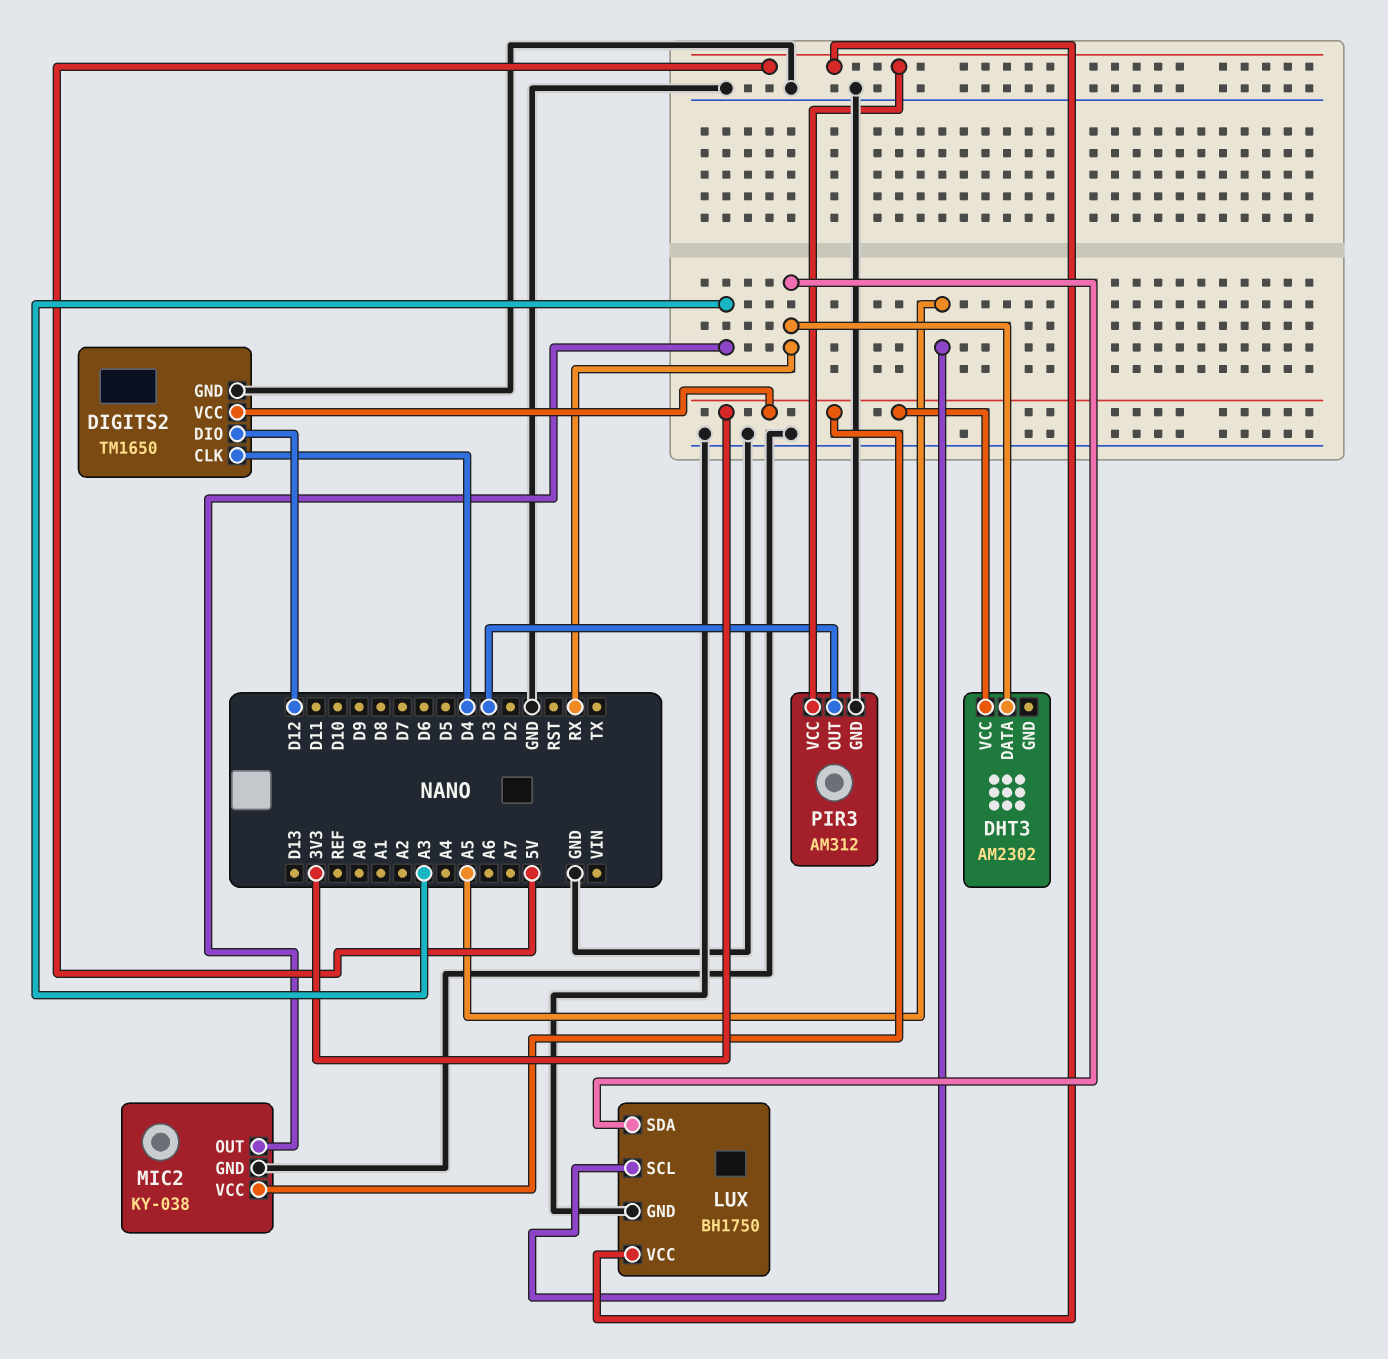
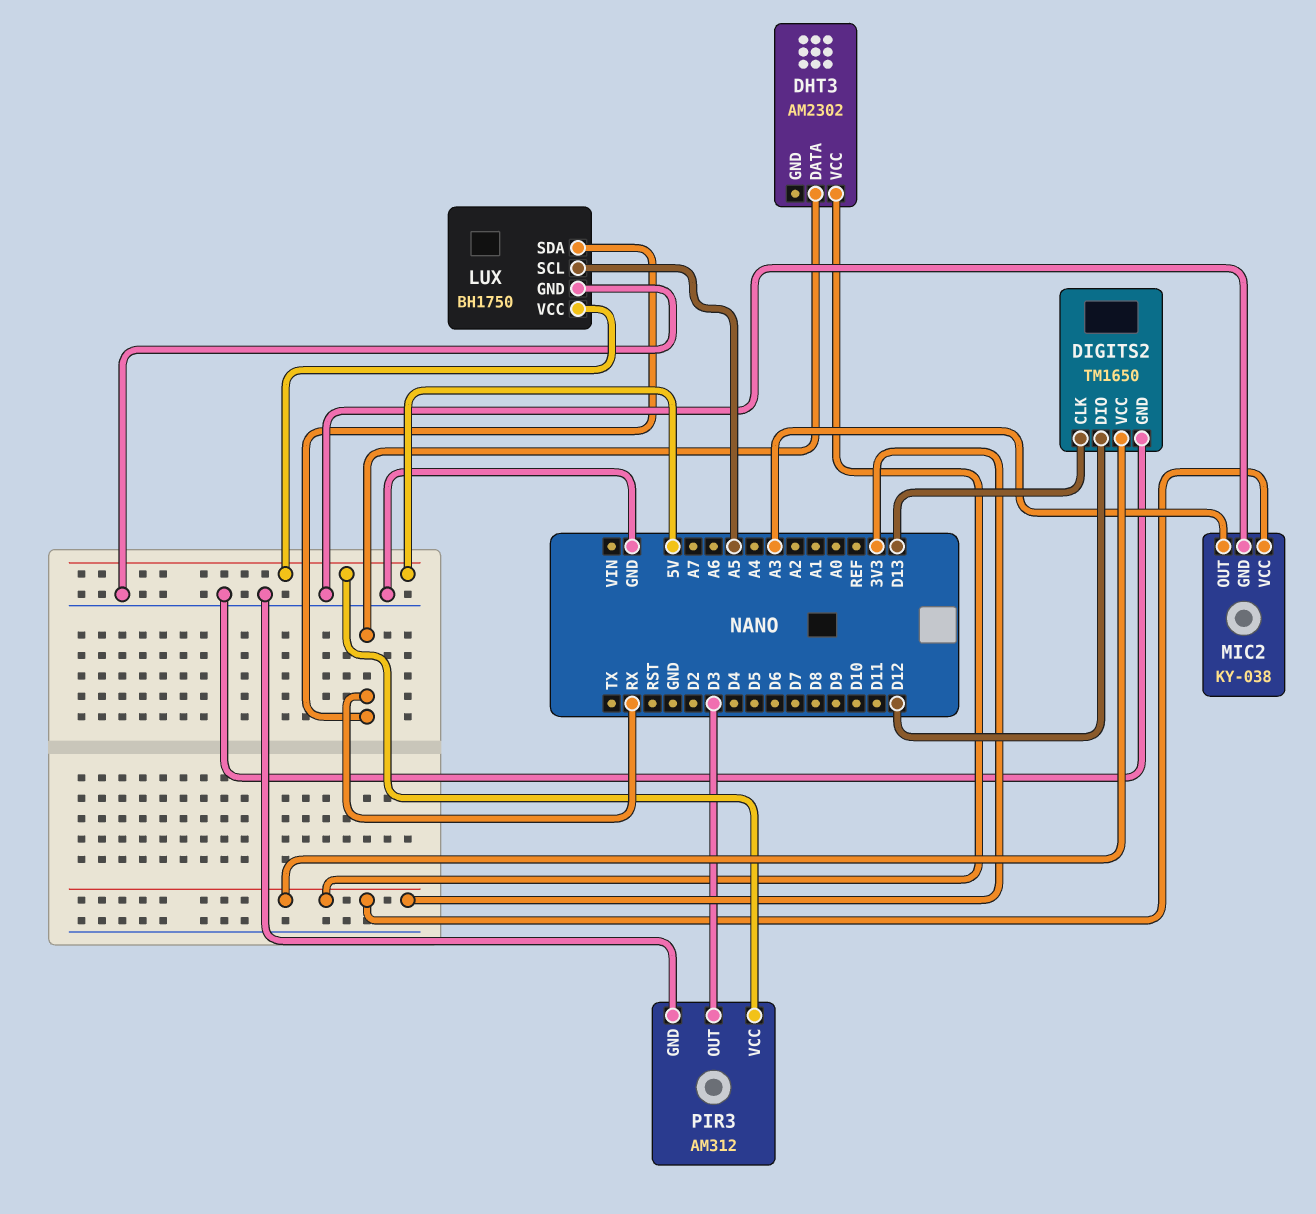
DIGITS2 pin CLK: D4 -> D13

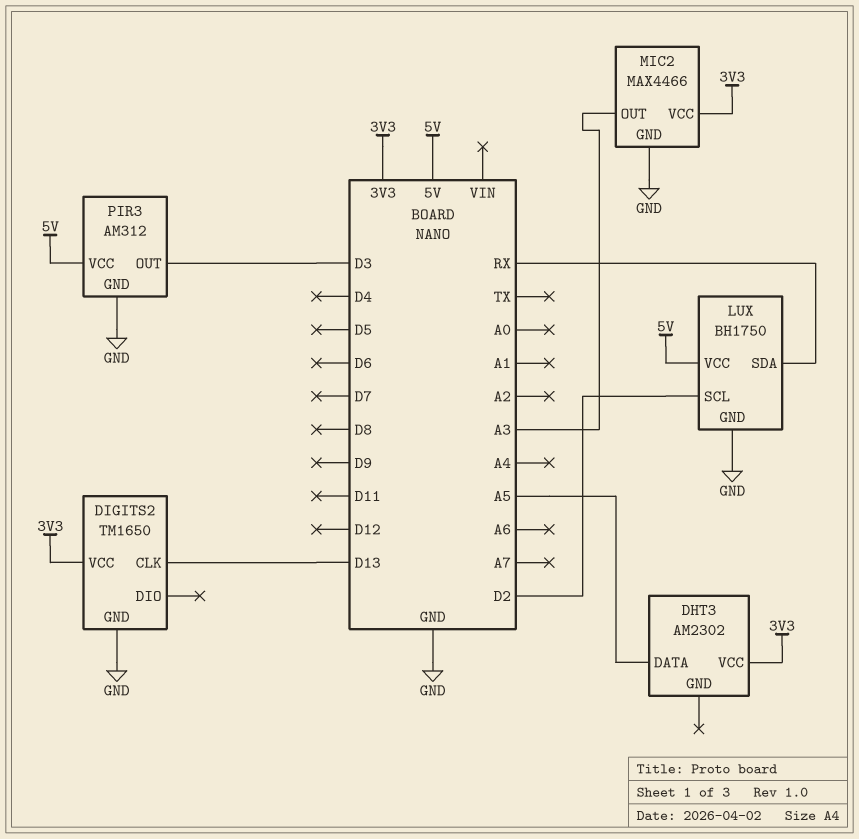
DHT3 pin DATA: RX -> A5
DIGITS2 pin DIO: D12 -> none
LUX pin SCL: A5 -> D2
MIC2: KY-038 -> MAX4466

